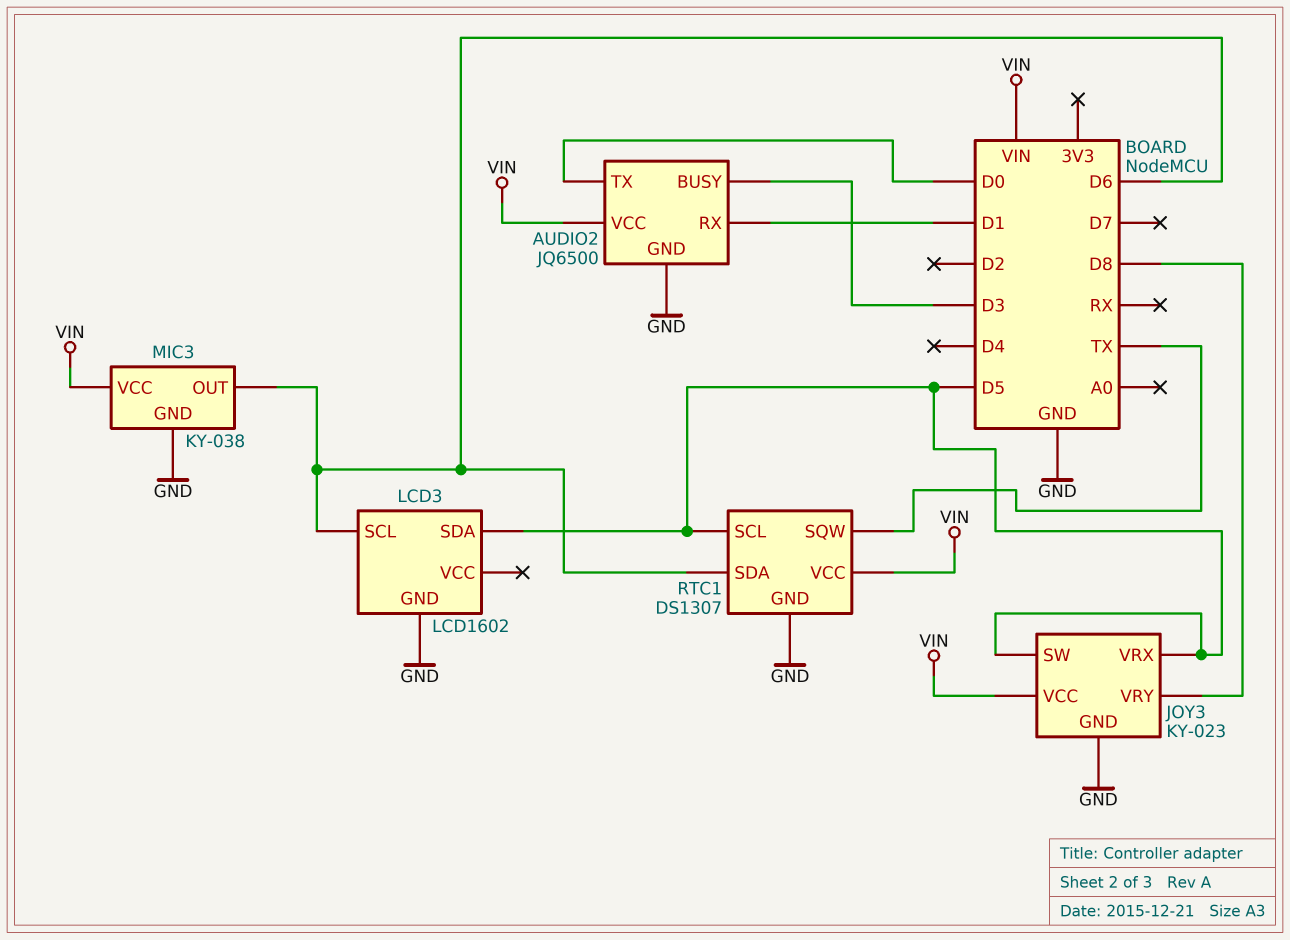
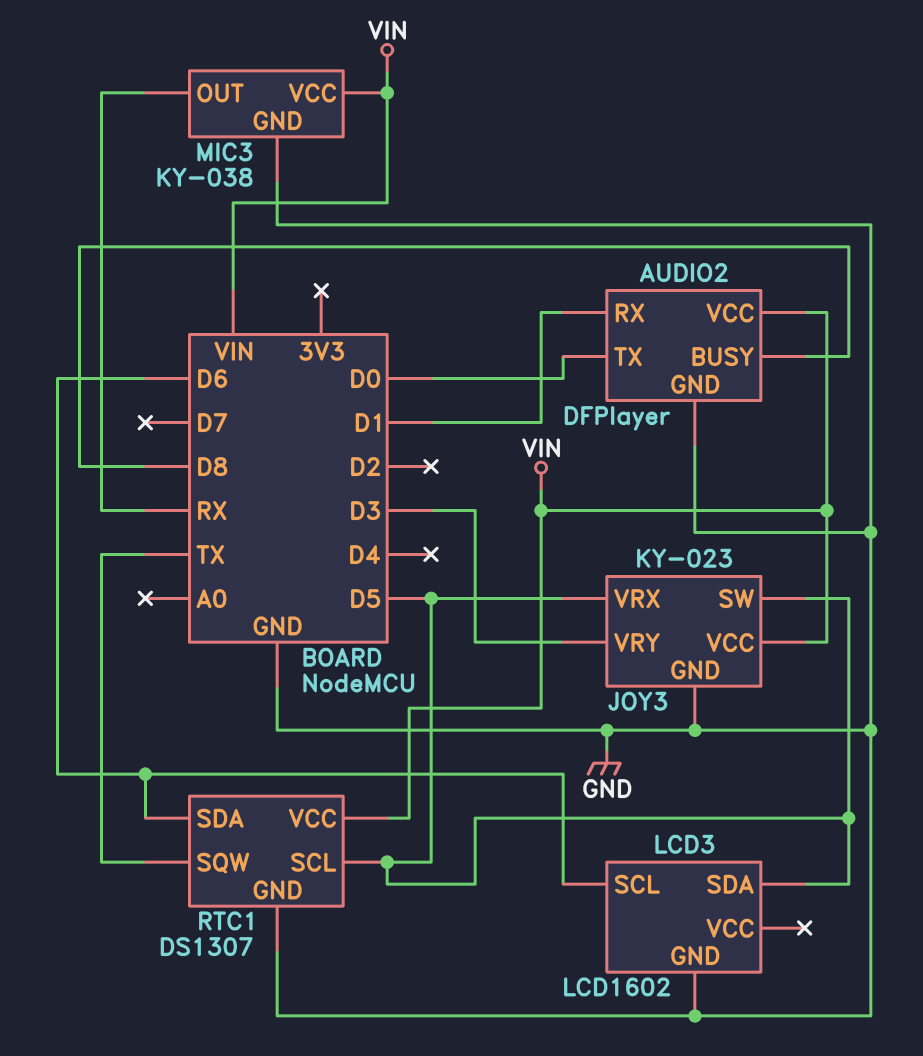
AUDIO2: JQ6500 -> DFPlayer
AUDIO2 pin BUSY: D3 -> D8
JOY3 pin VRY: D8 -> D3
MIC3 pin OUT: D6 -> RX

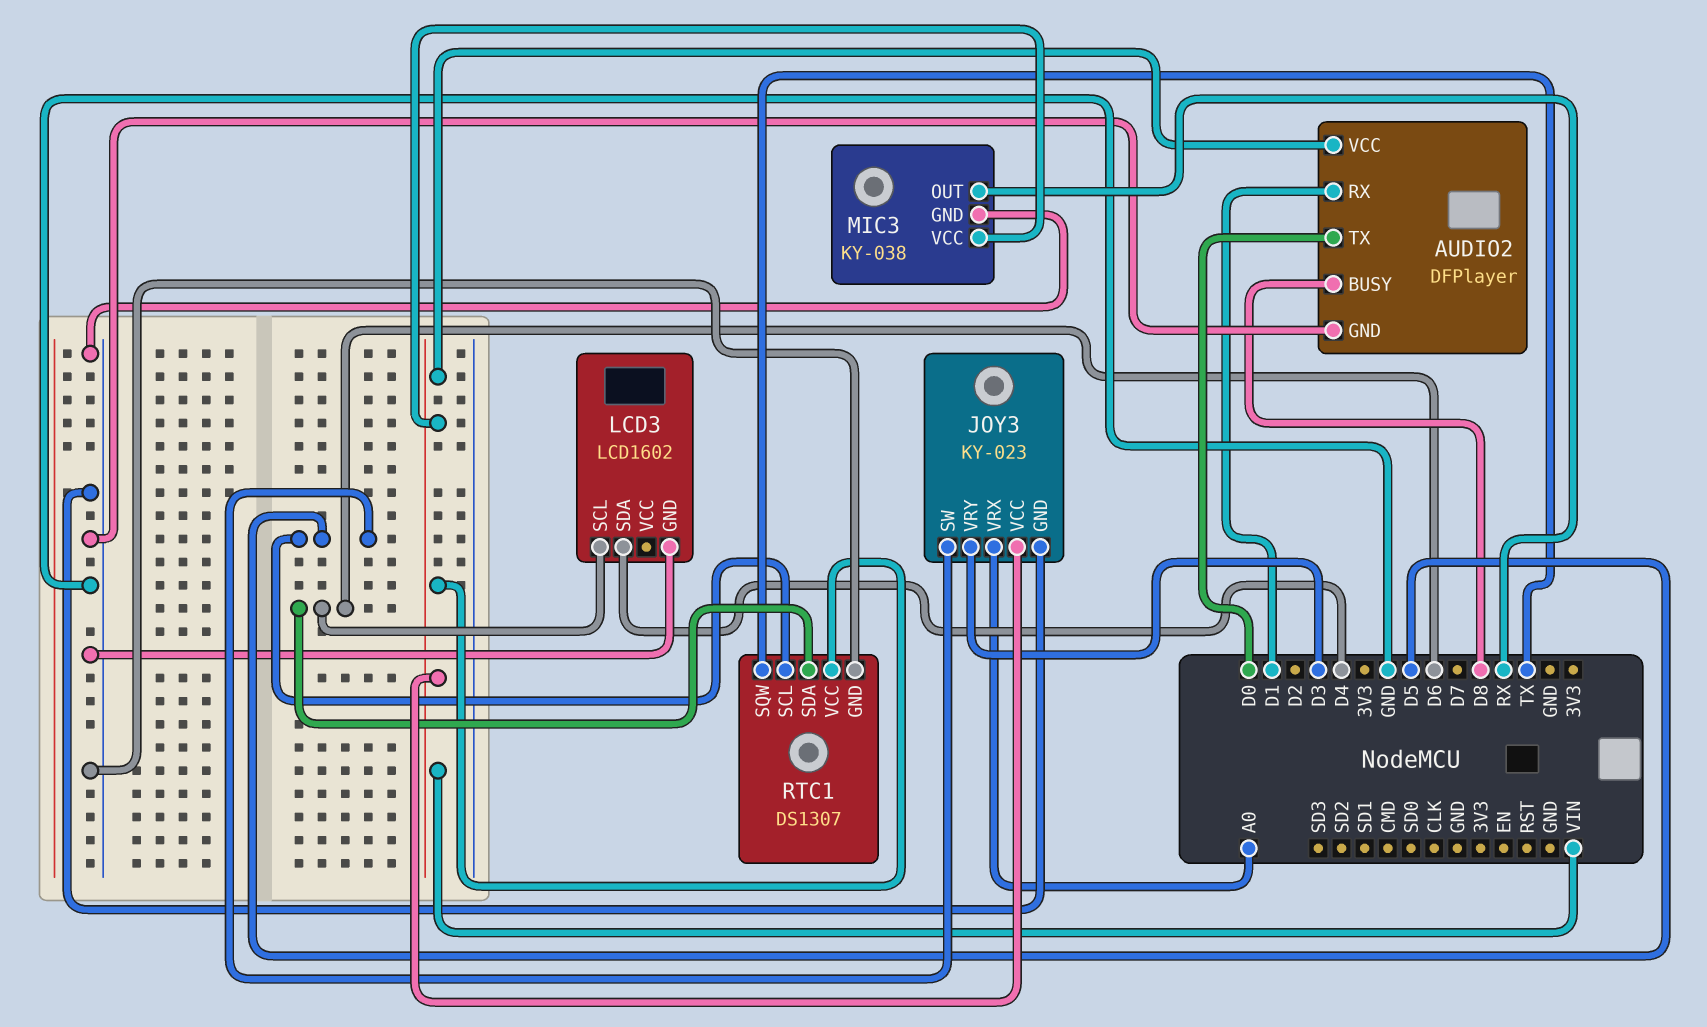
JOY3 pin VRX: D5 -> A0
LCD3 pin SDA: D5 -> D4

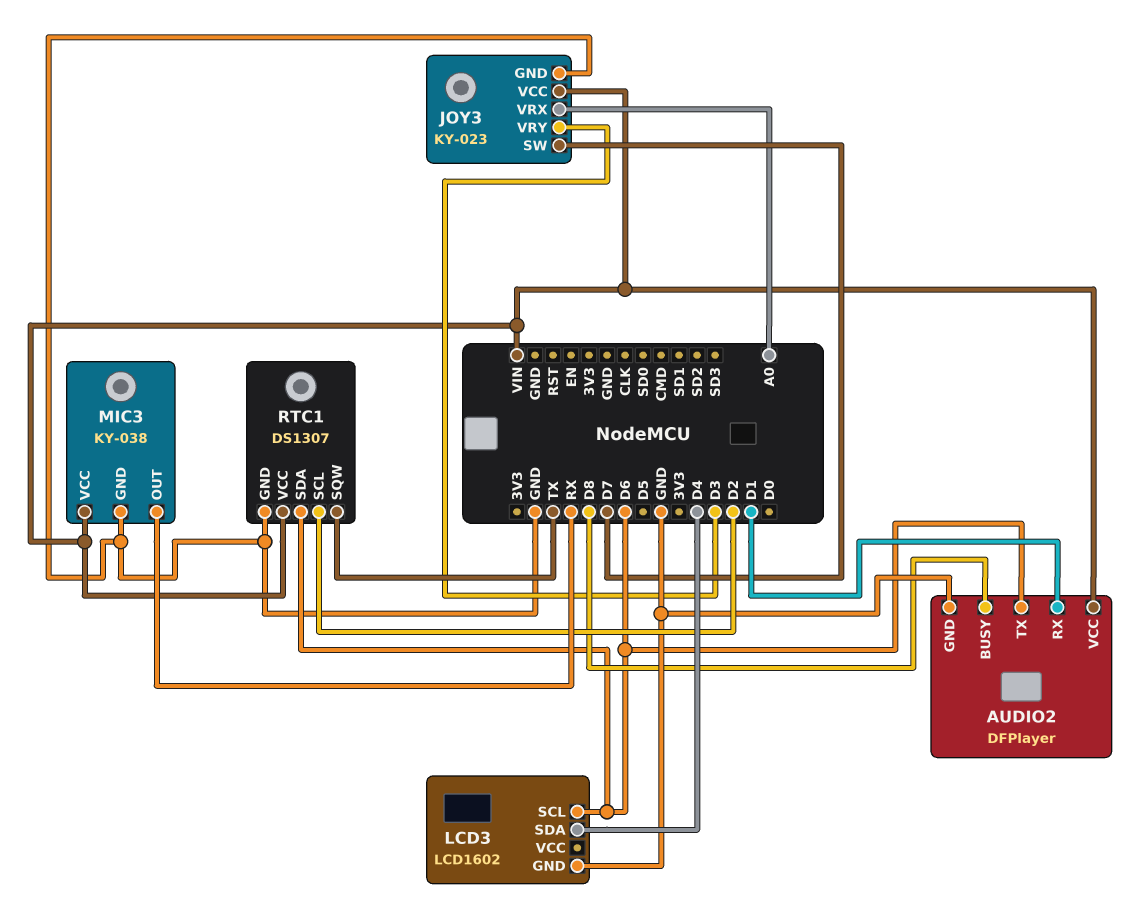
AUDIO2 pin TX: D0 -> D6
JOY3 pin SW: D5 -> D7
RTC1 pin SCL: D5 -> D2

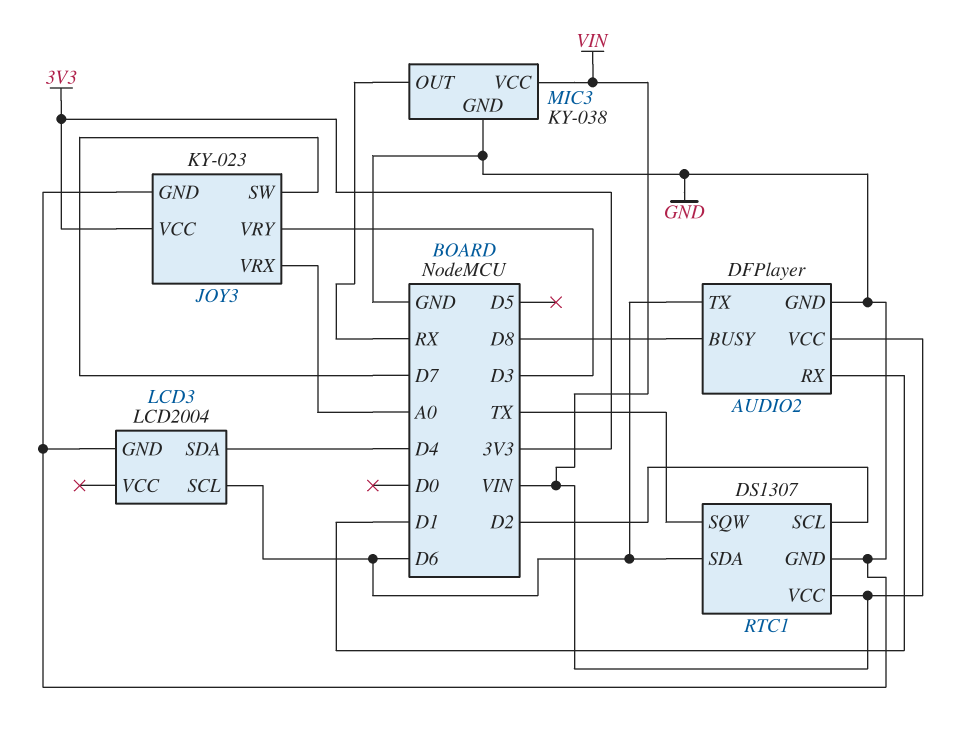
JOY3 pin VCC: VIN -> 3V3
LCD3: LCD1602 -> LCD2004

